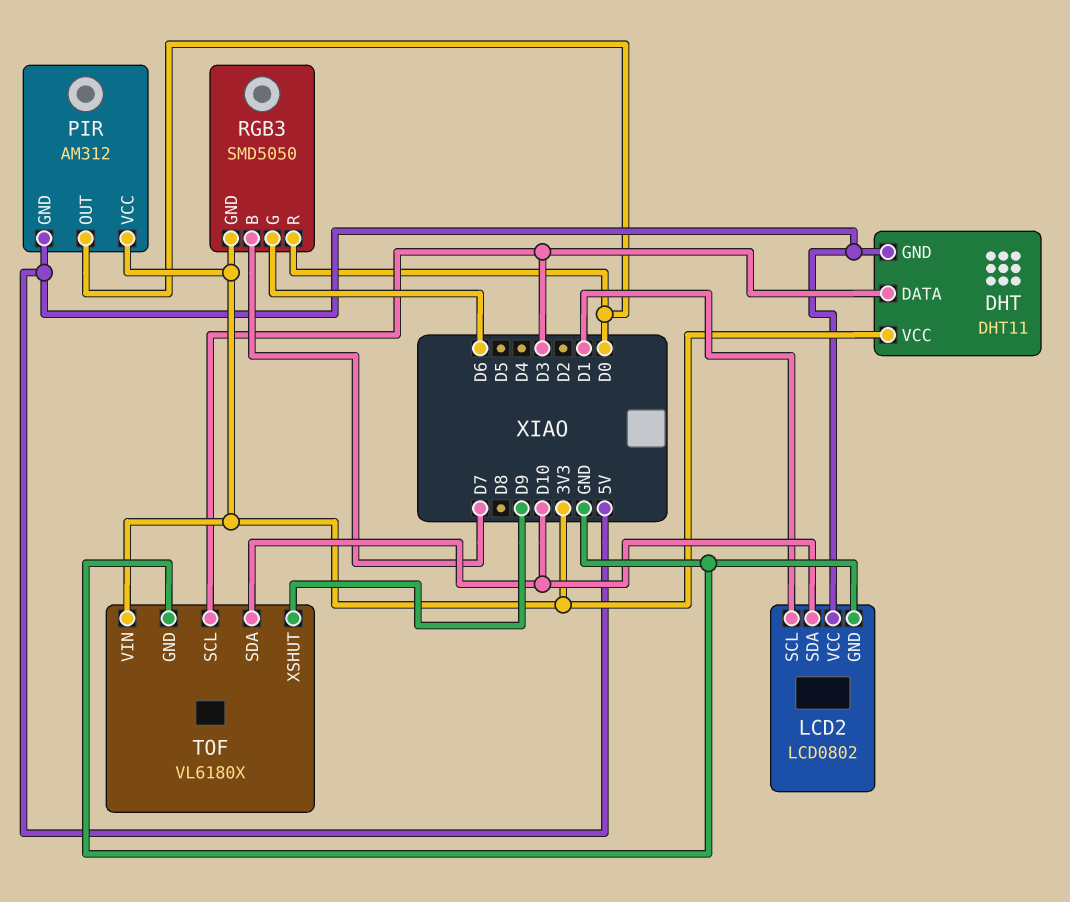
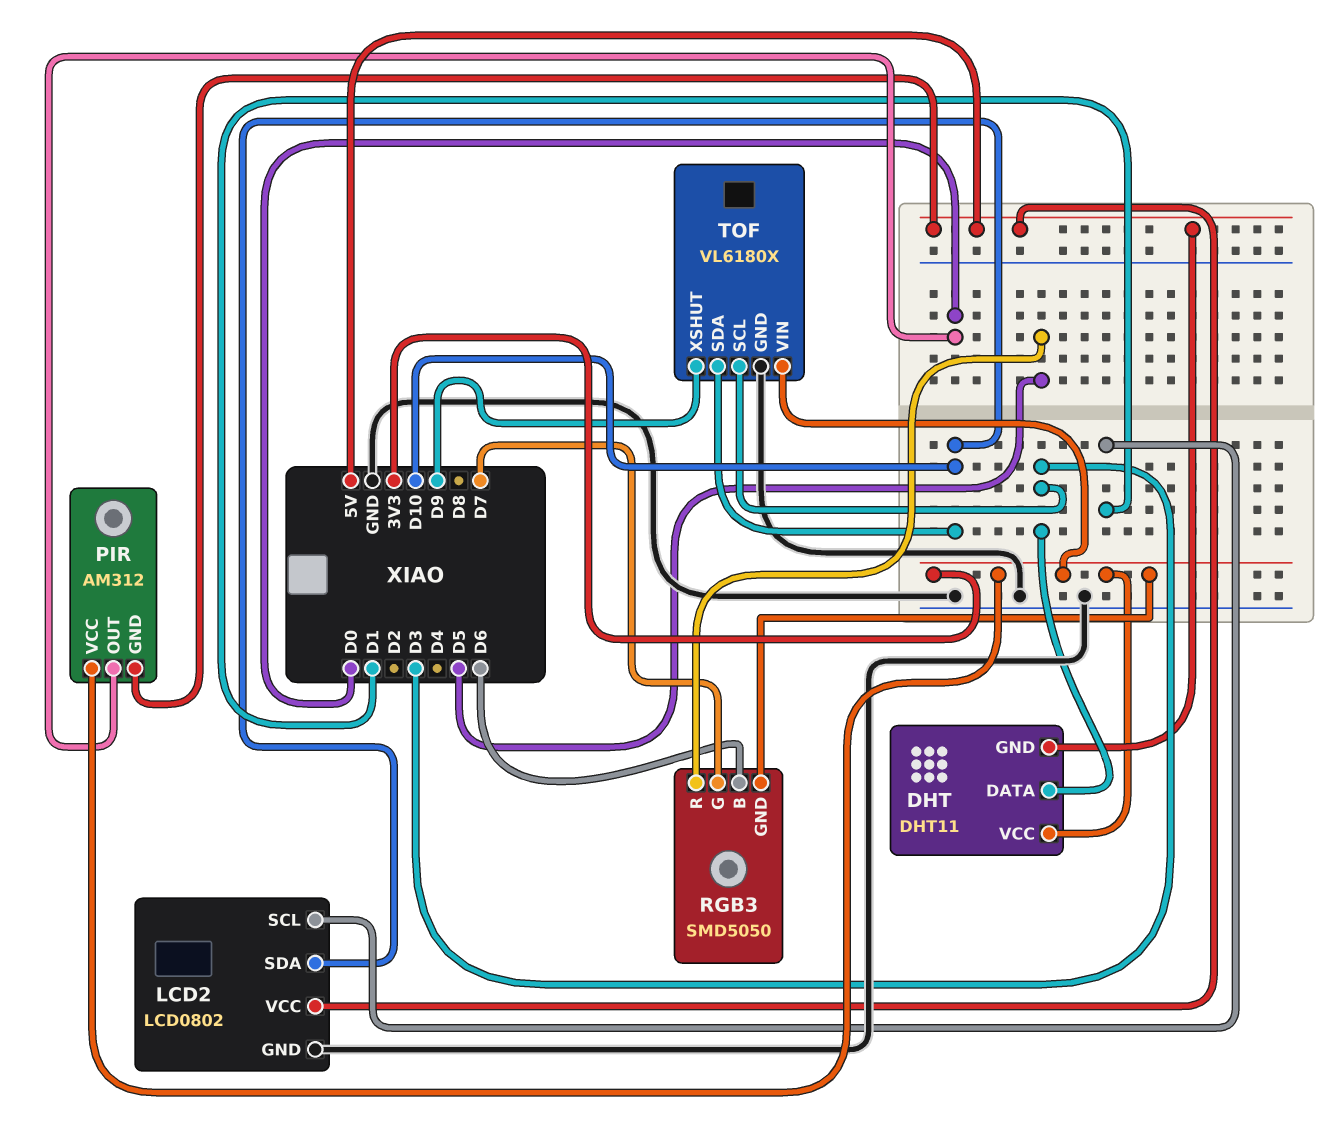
RGB3 pin B: D7 -> D6
RGB3 pin G: D6 -> D7
RGB3 pin R: D0 -> D5

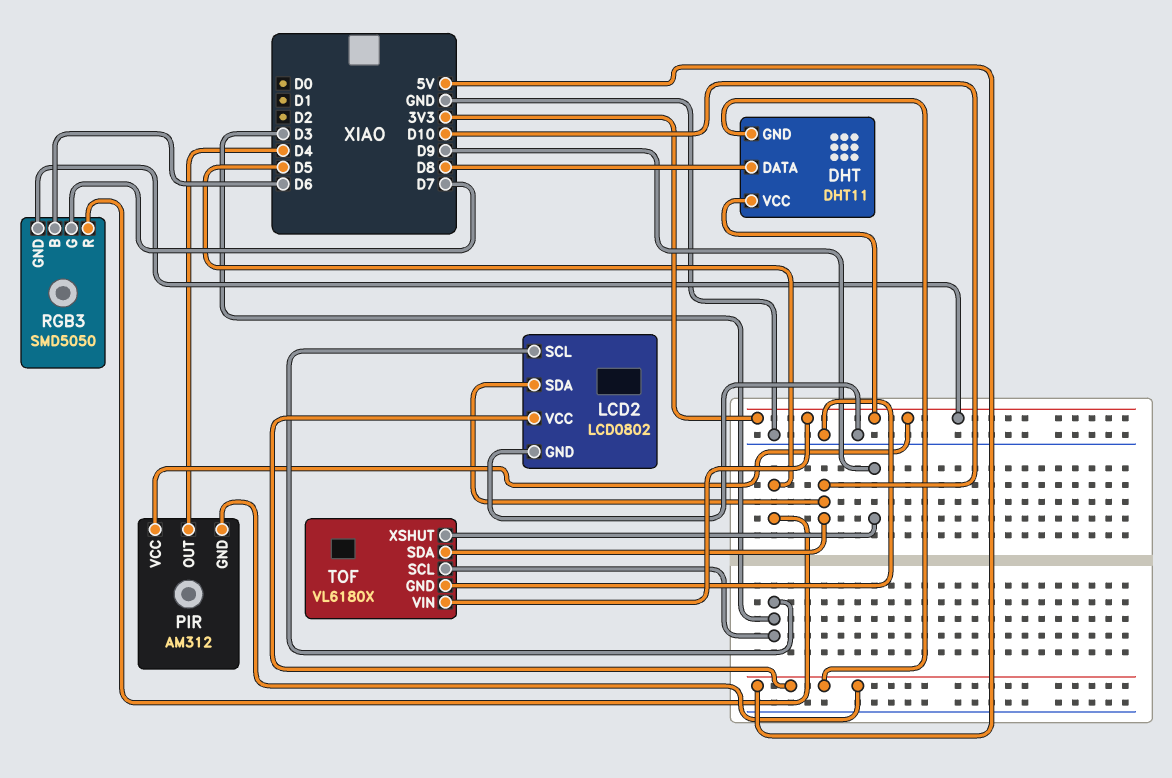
DHT pin DATA: D3 -> D8
LCD2 pin SCL: D1 -> D3
PIR pin OUT: D0 -> D4

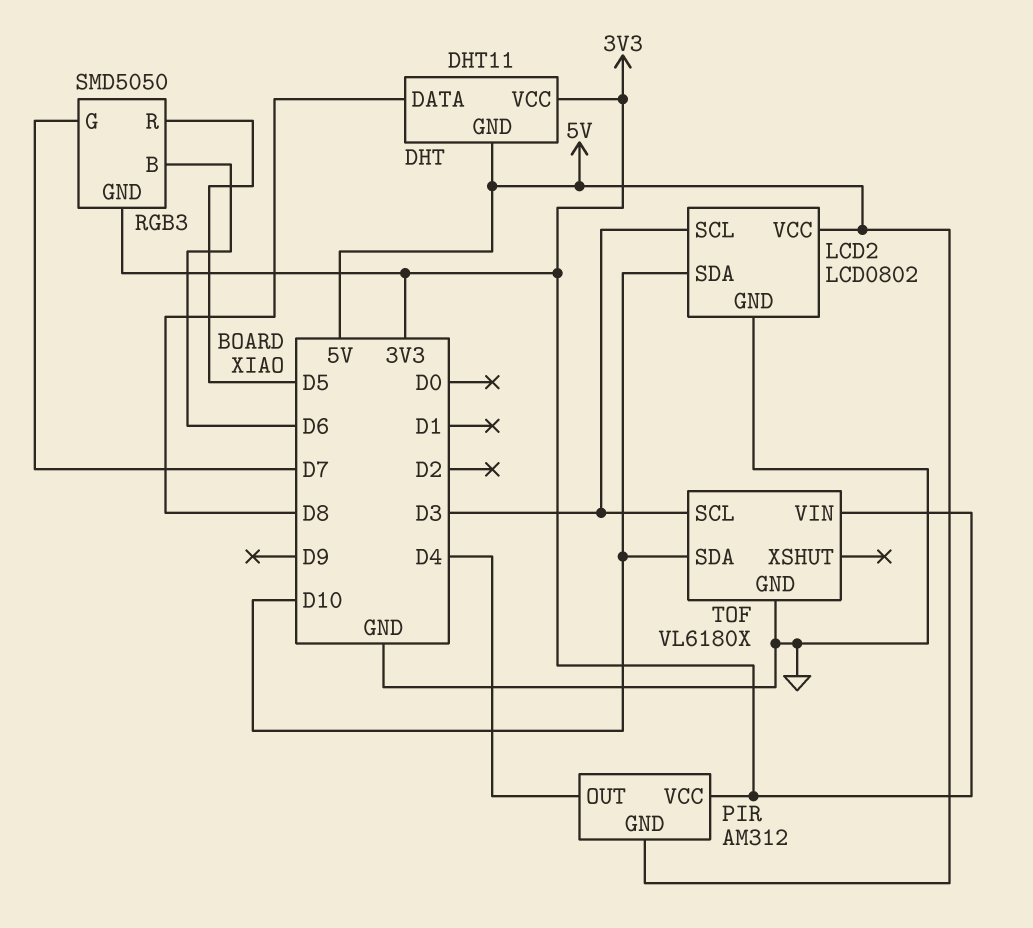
TOF pin XSHUT: D9 -> none

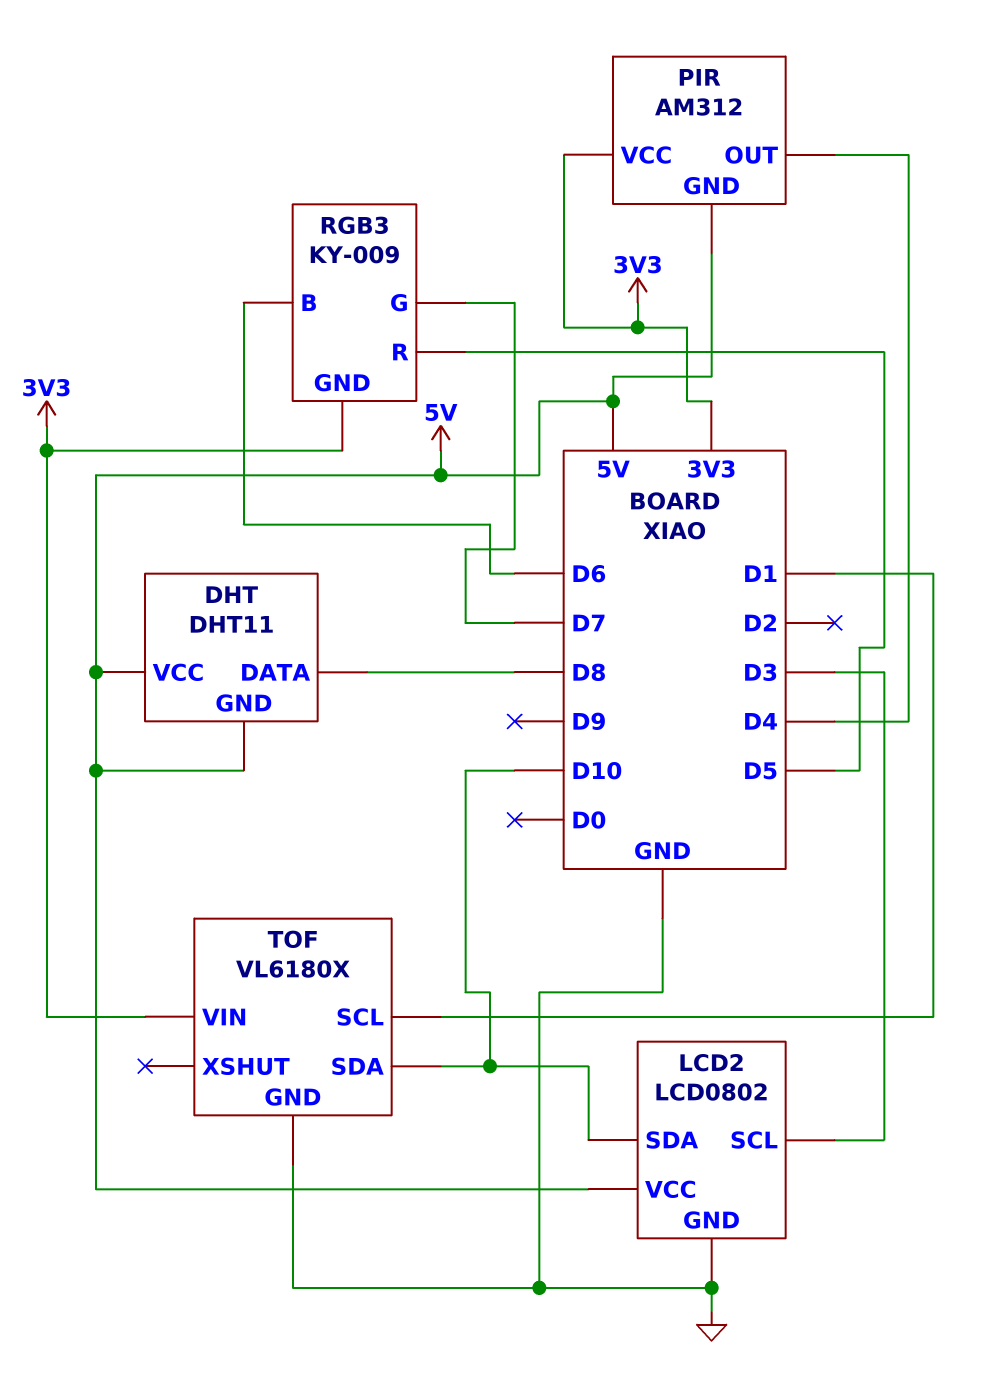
DHT pin VCC: 3V3 -> 5V
RGB3: SMD5050 -> KY-009
TOF pin SCL: D3 -> D1

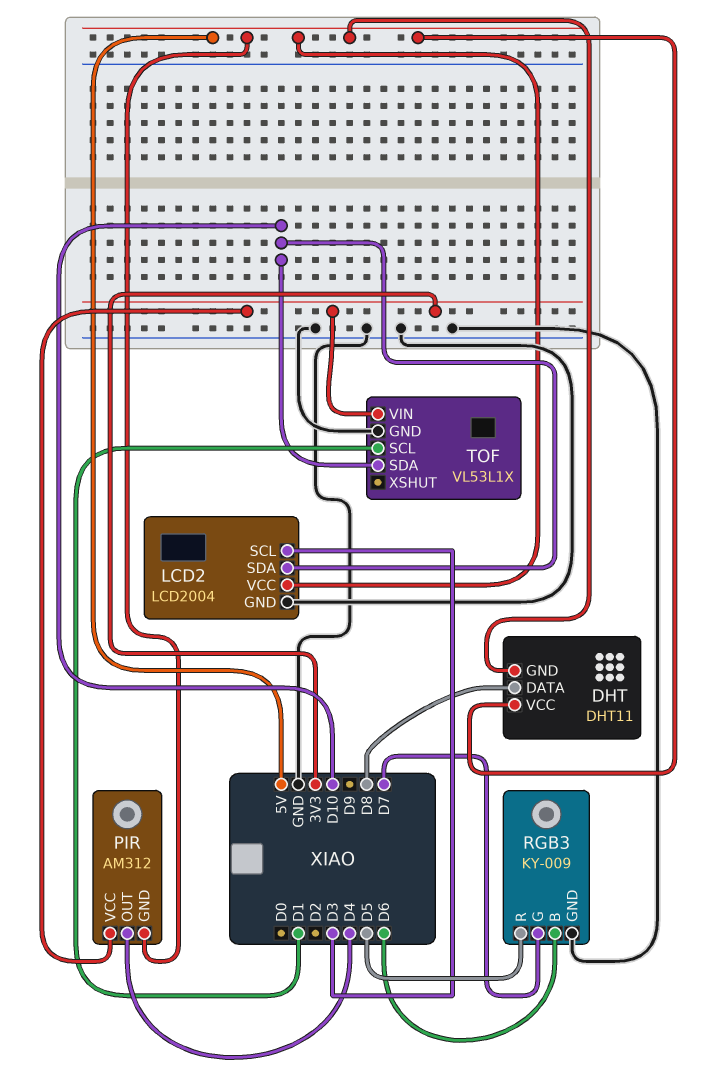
LCD2: LCD0802 -> LCD2004
RGB3 pin GND: 3V3 -> GND
TOF: VL6180X -> VL53L1X

